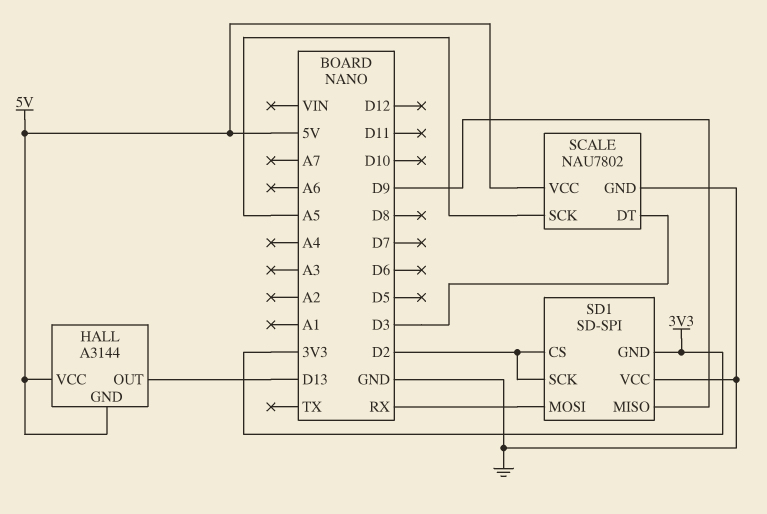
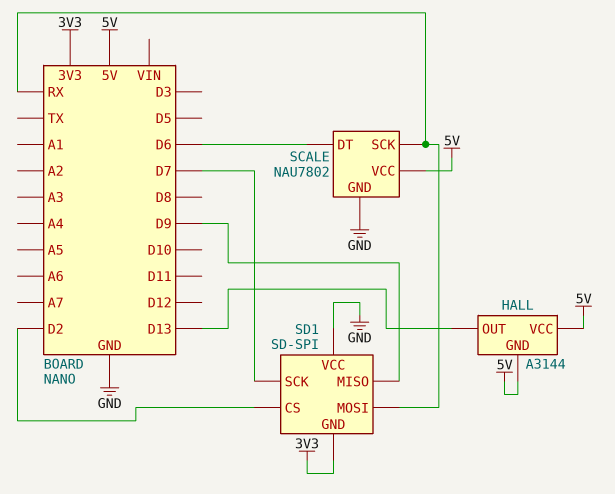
SCALE pin DT: D3 -> D6
SCALE pin SCK: A5 -> RX
SD1 pin SCK: D2 -> D7

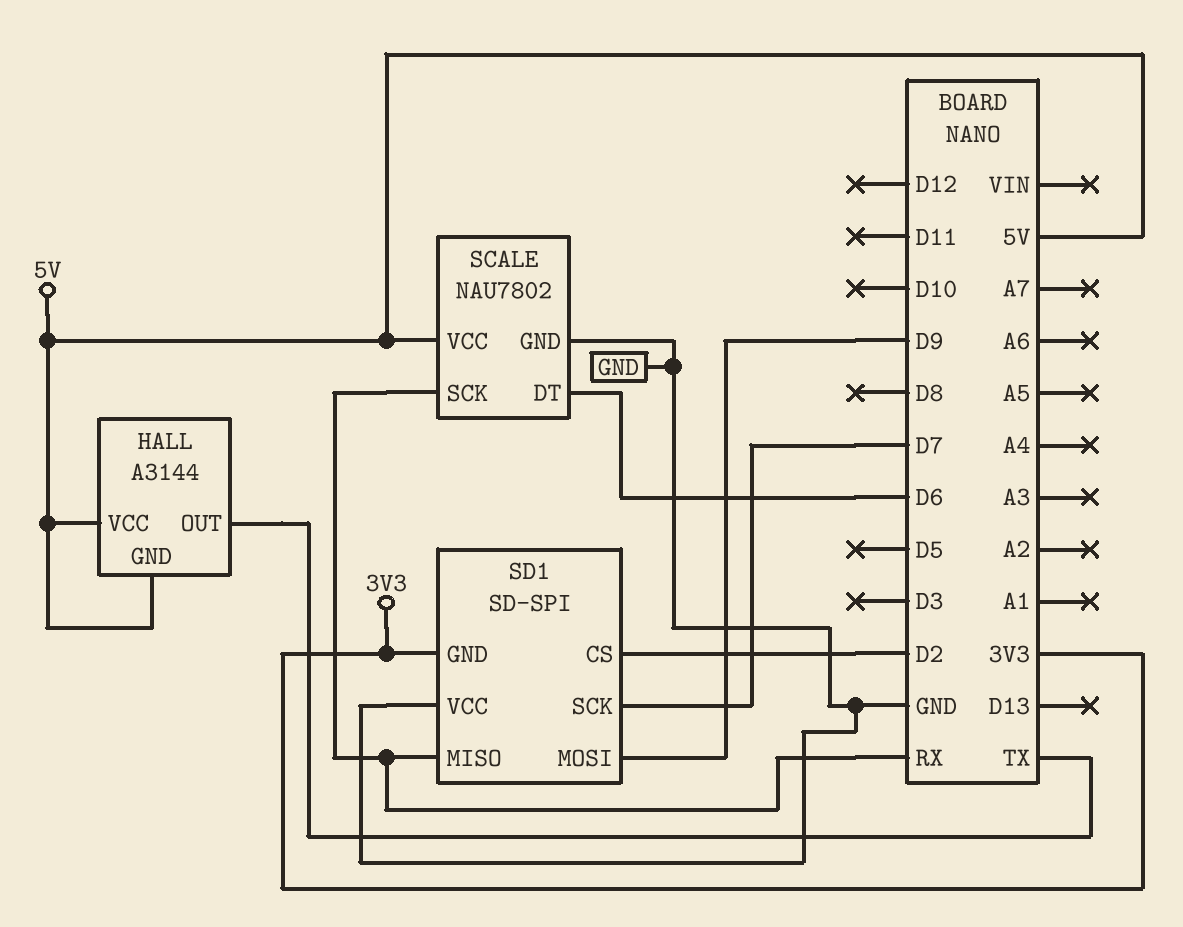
HALL pin OUT: D13 -> TX
SD1 pin MISO: D9 -> RX
SD1 pin MOSI: RX -> D9

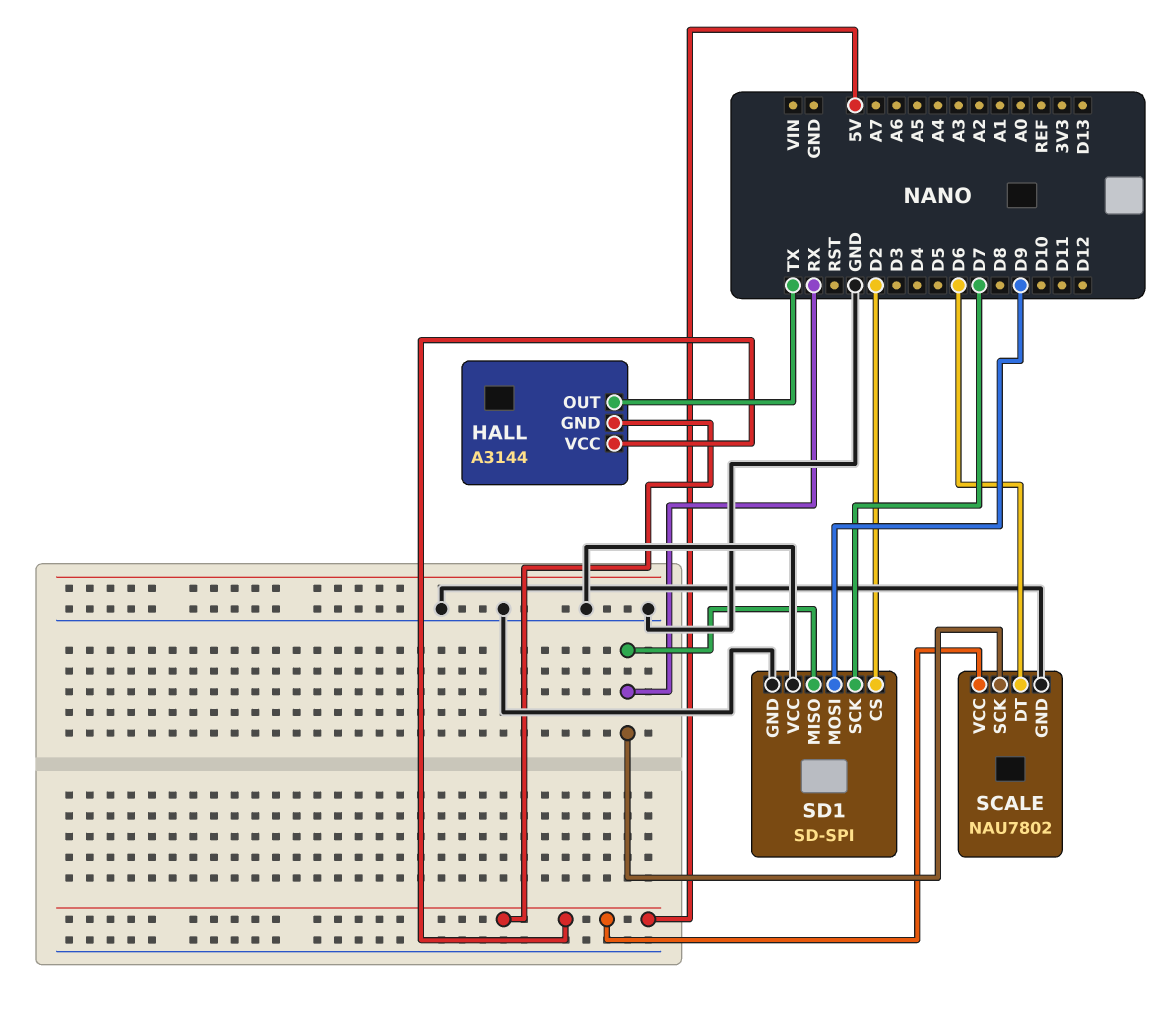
SD1 pin GND: 3V3 -> GND

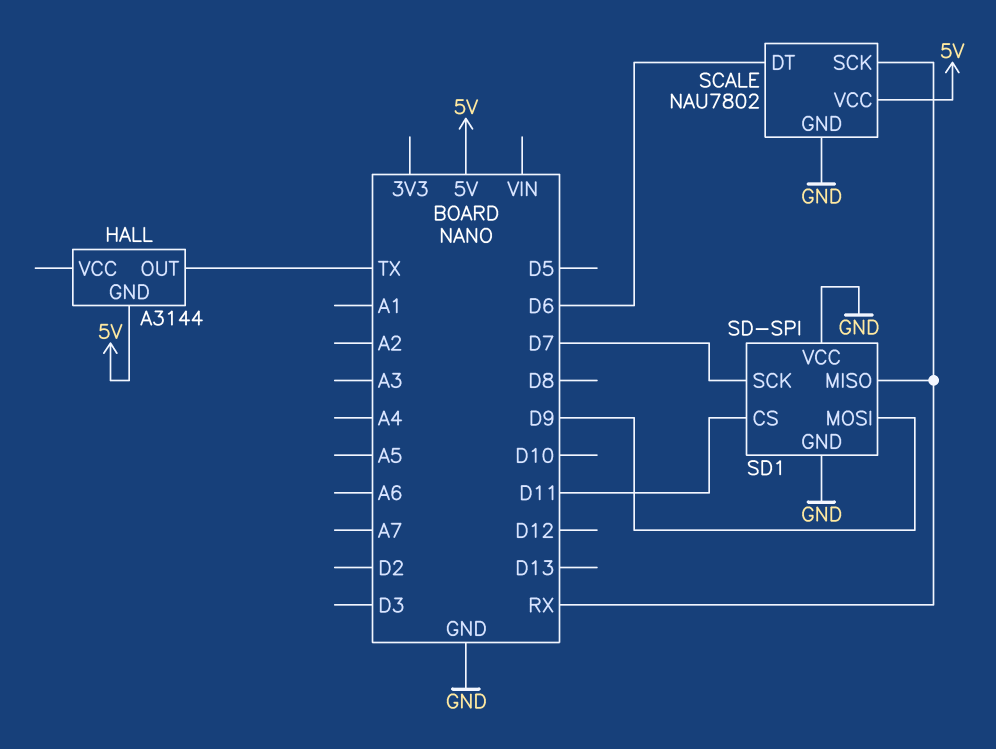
HALL pin VCC: 5V -> none
SD1 pin CS: D2 -> D11

